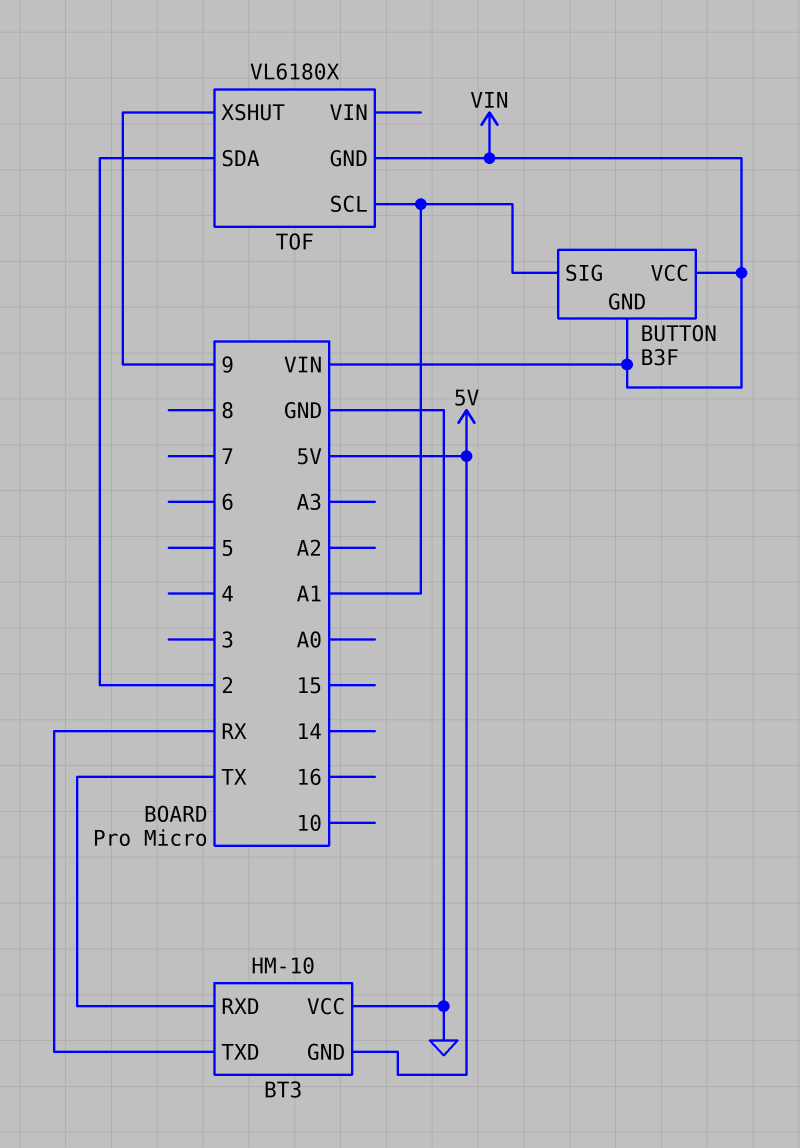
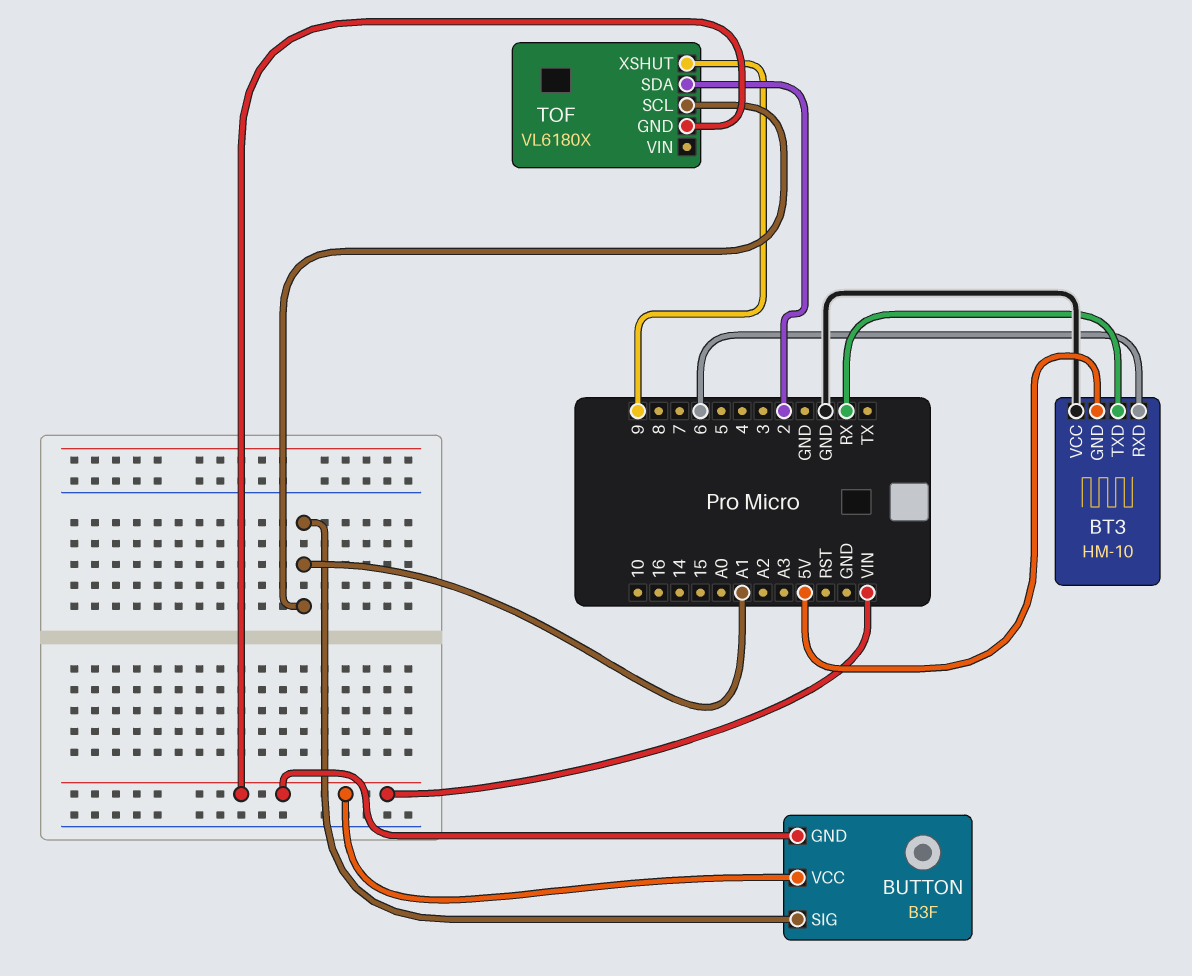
BT3 pin RXD: TX -> 6

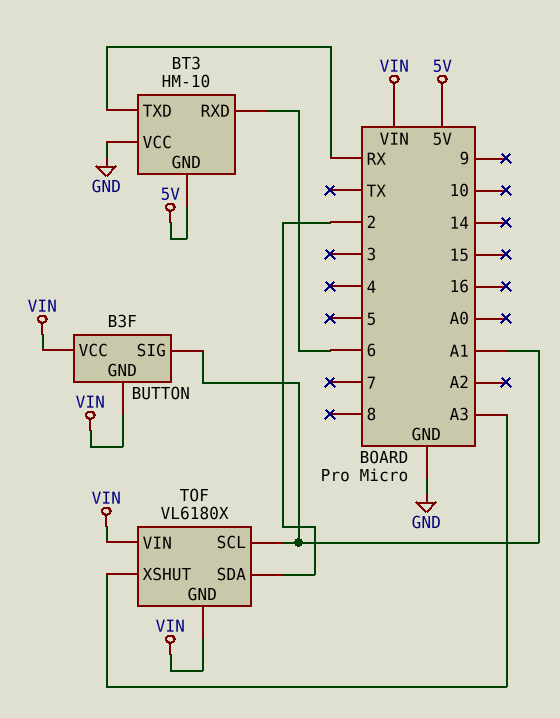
TOF pin VIN: none -> VIN
TOF pin XSHUT: 9 -> A3

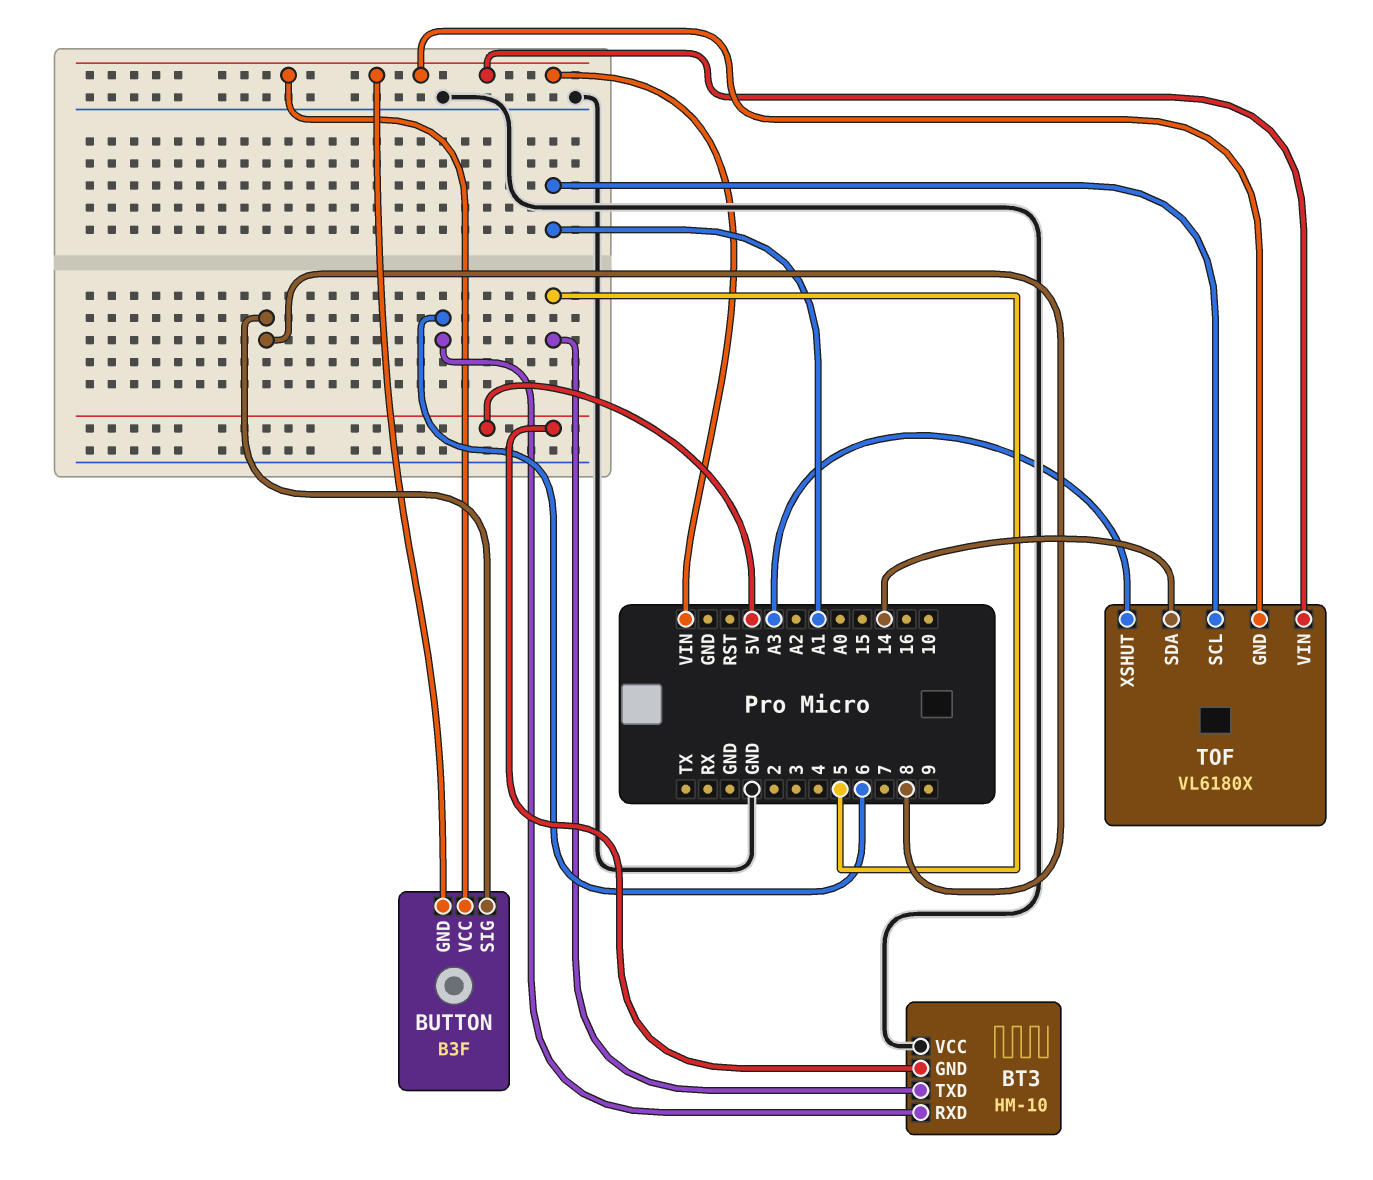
BT3 pin TXD: RX -> 5
BUTTON pin SIG: A1 -> 8
TOF pin SDA: 2 -> 14

